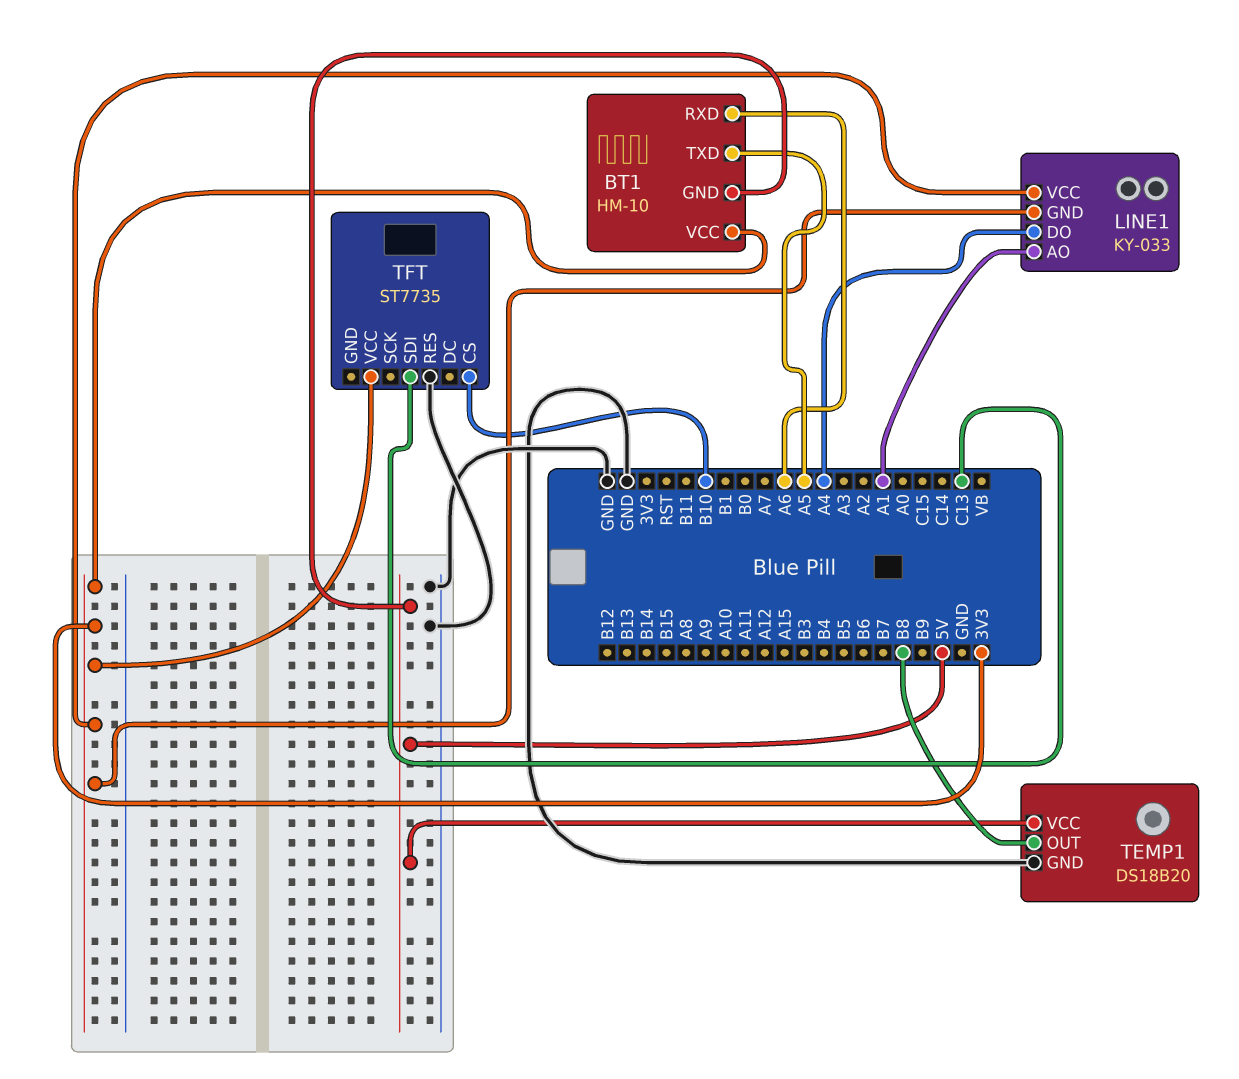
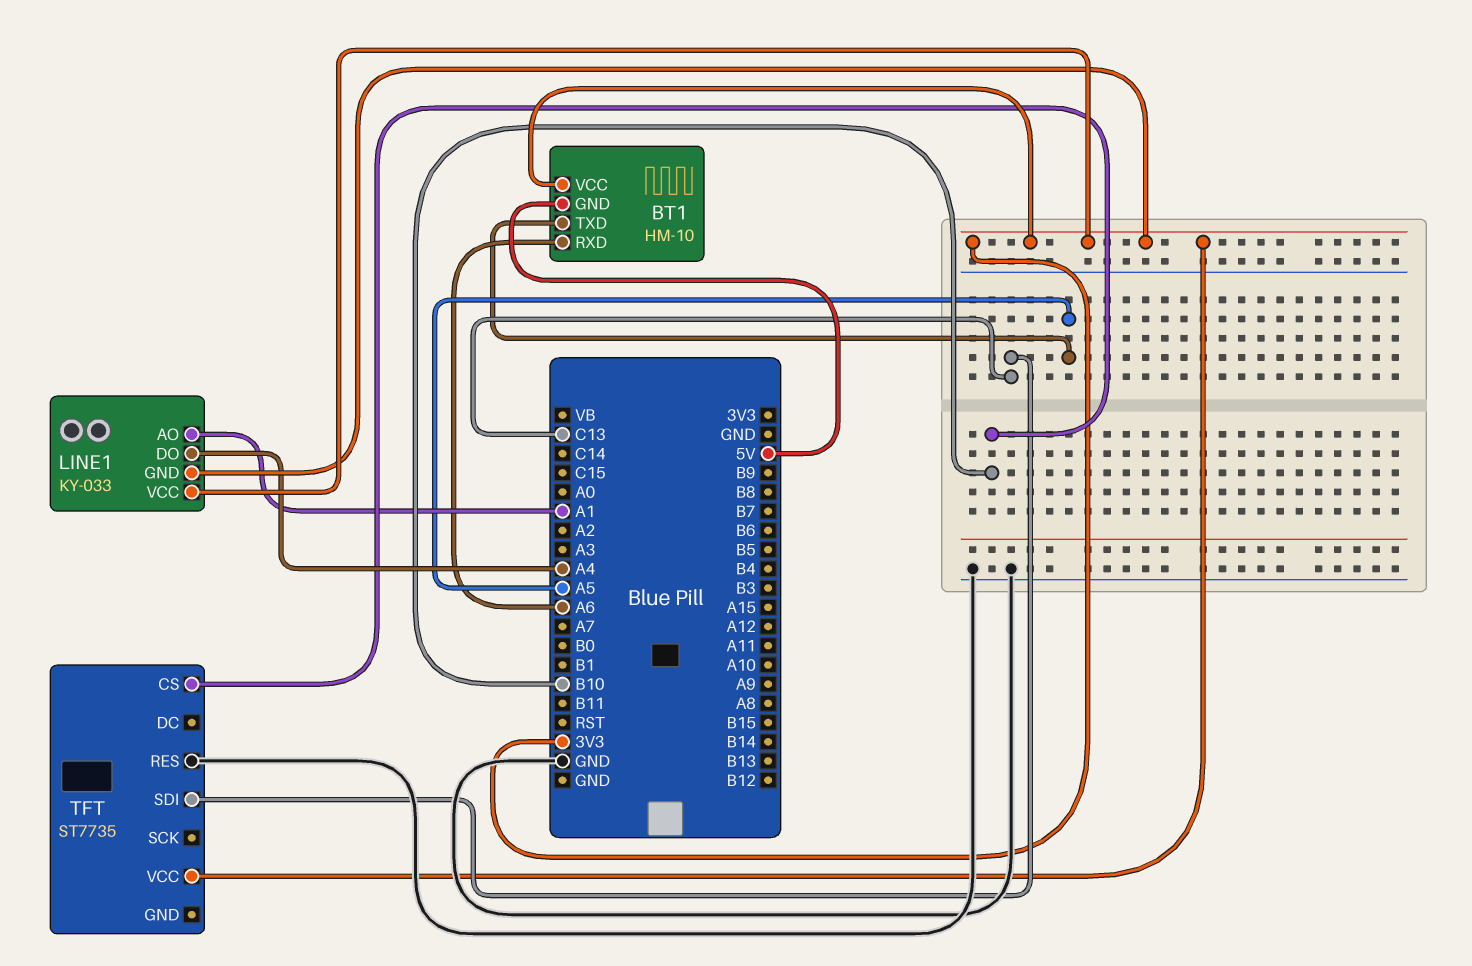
TEMP1: DS18B20 -> none
TEMP1 pin GND: GND -> none
TEMP1 pin OUT: B8 -> none
TEMP1 pin VCC: 5V -> none

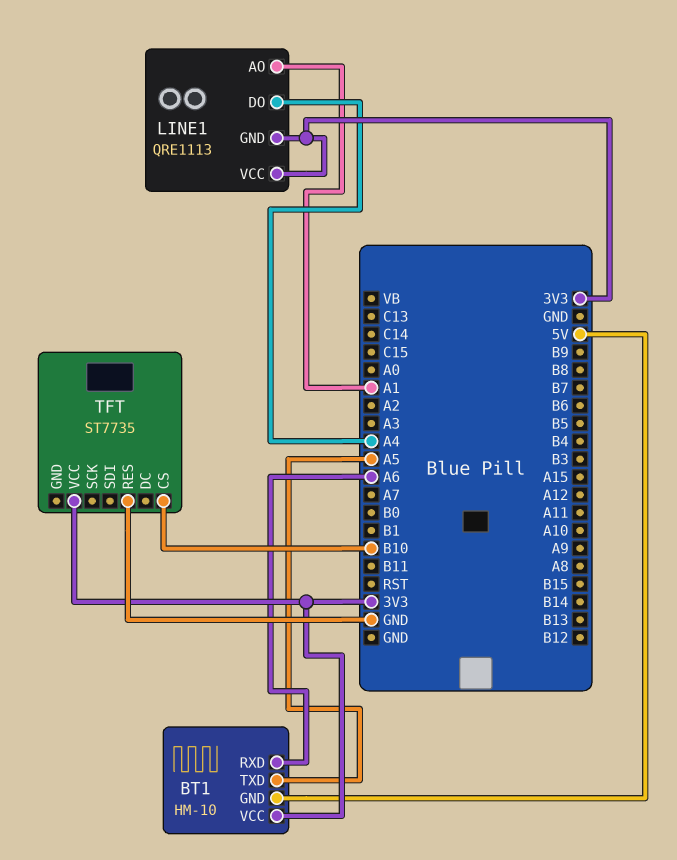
LINE1: KY-033 -> QRE1113
TFT pin SDI: C13 -> none

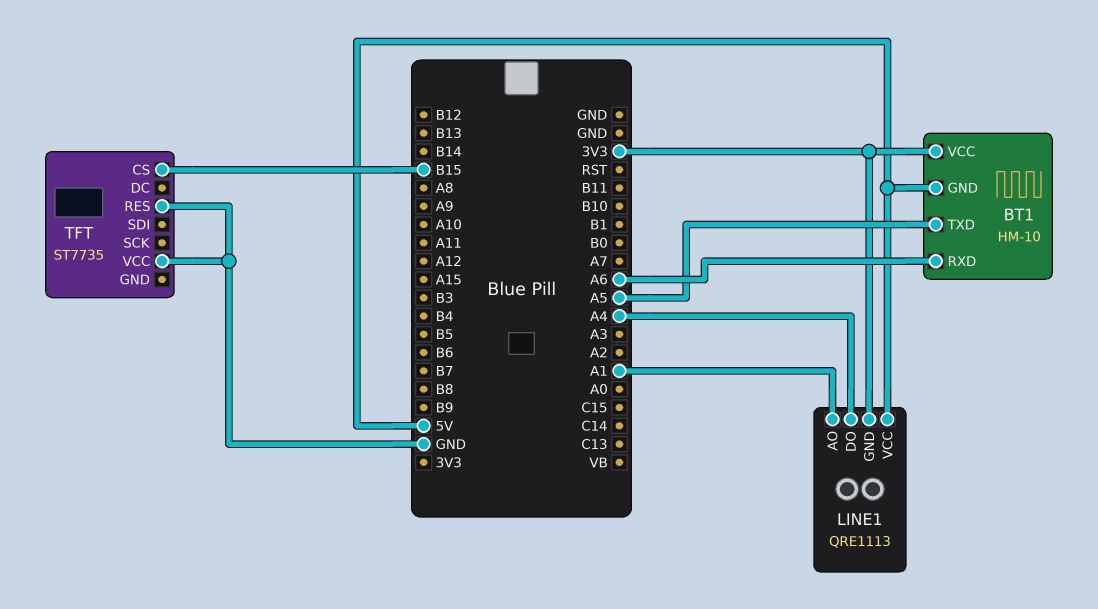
LINE1 pin VCC: 3V3 -> 5V
TFT pin CS: B10 -> B15
TFT pin VCC: 3V3 -> GND

